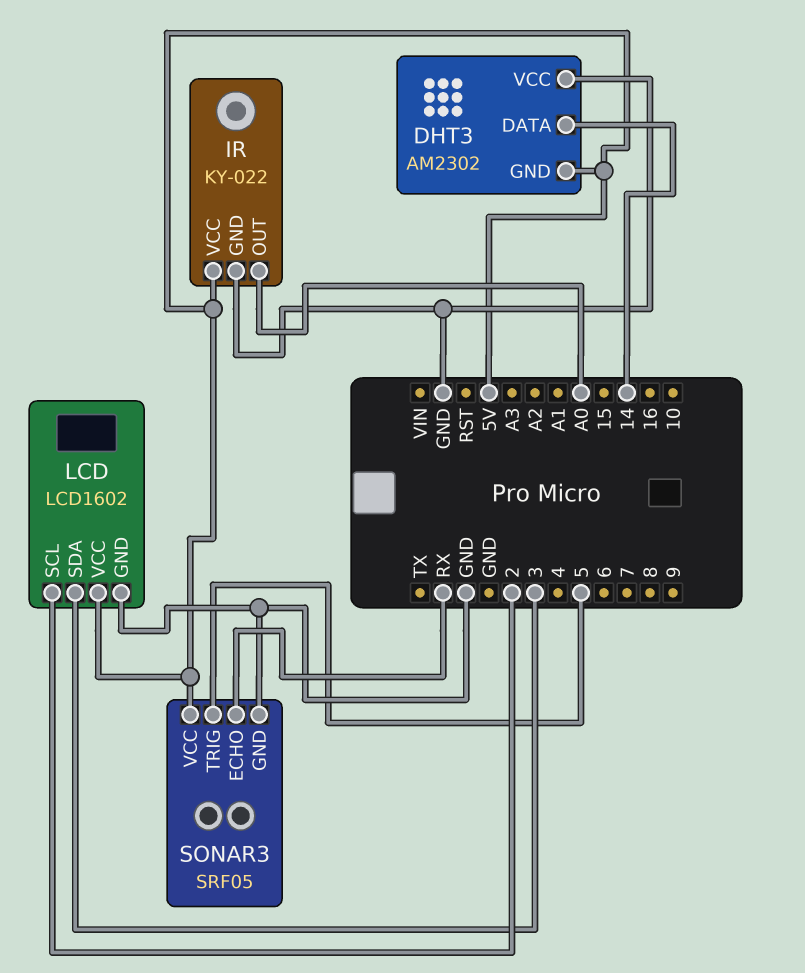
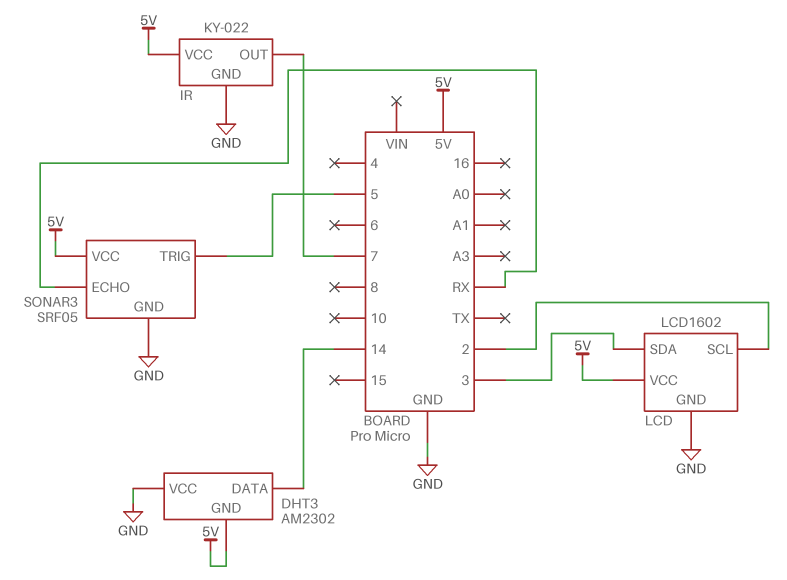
IR pin OUT: A0 -> 7

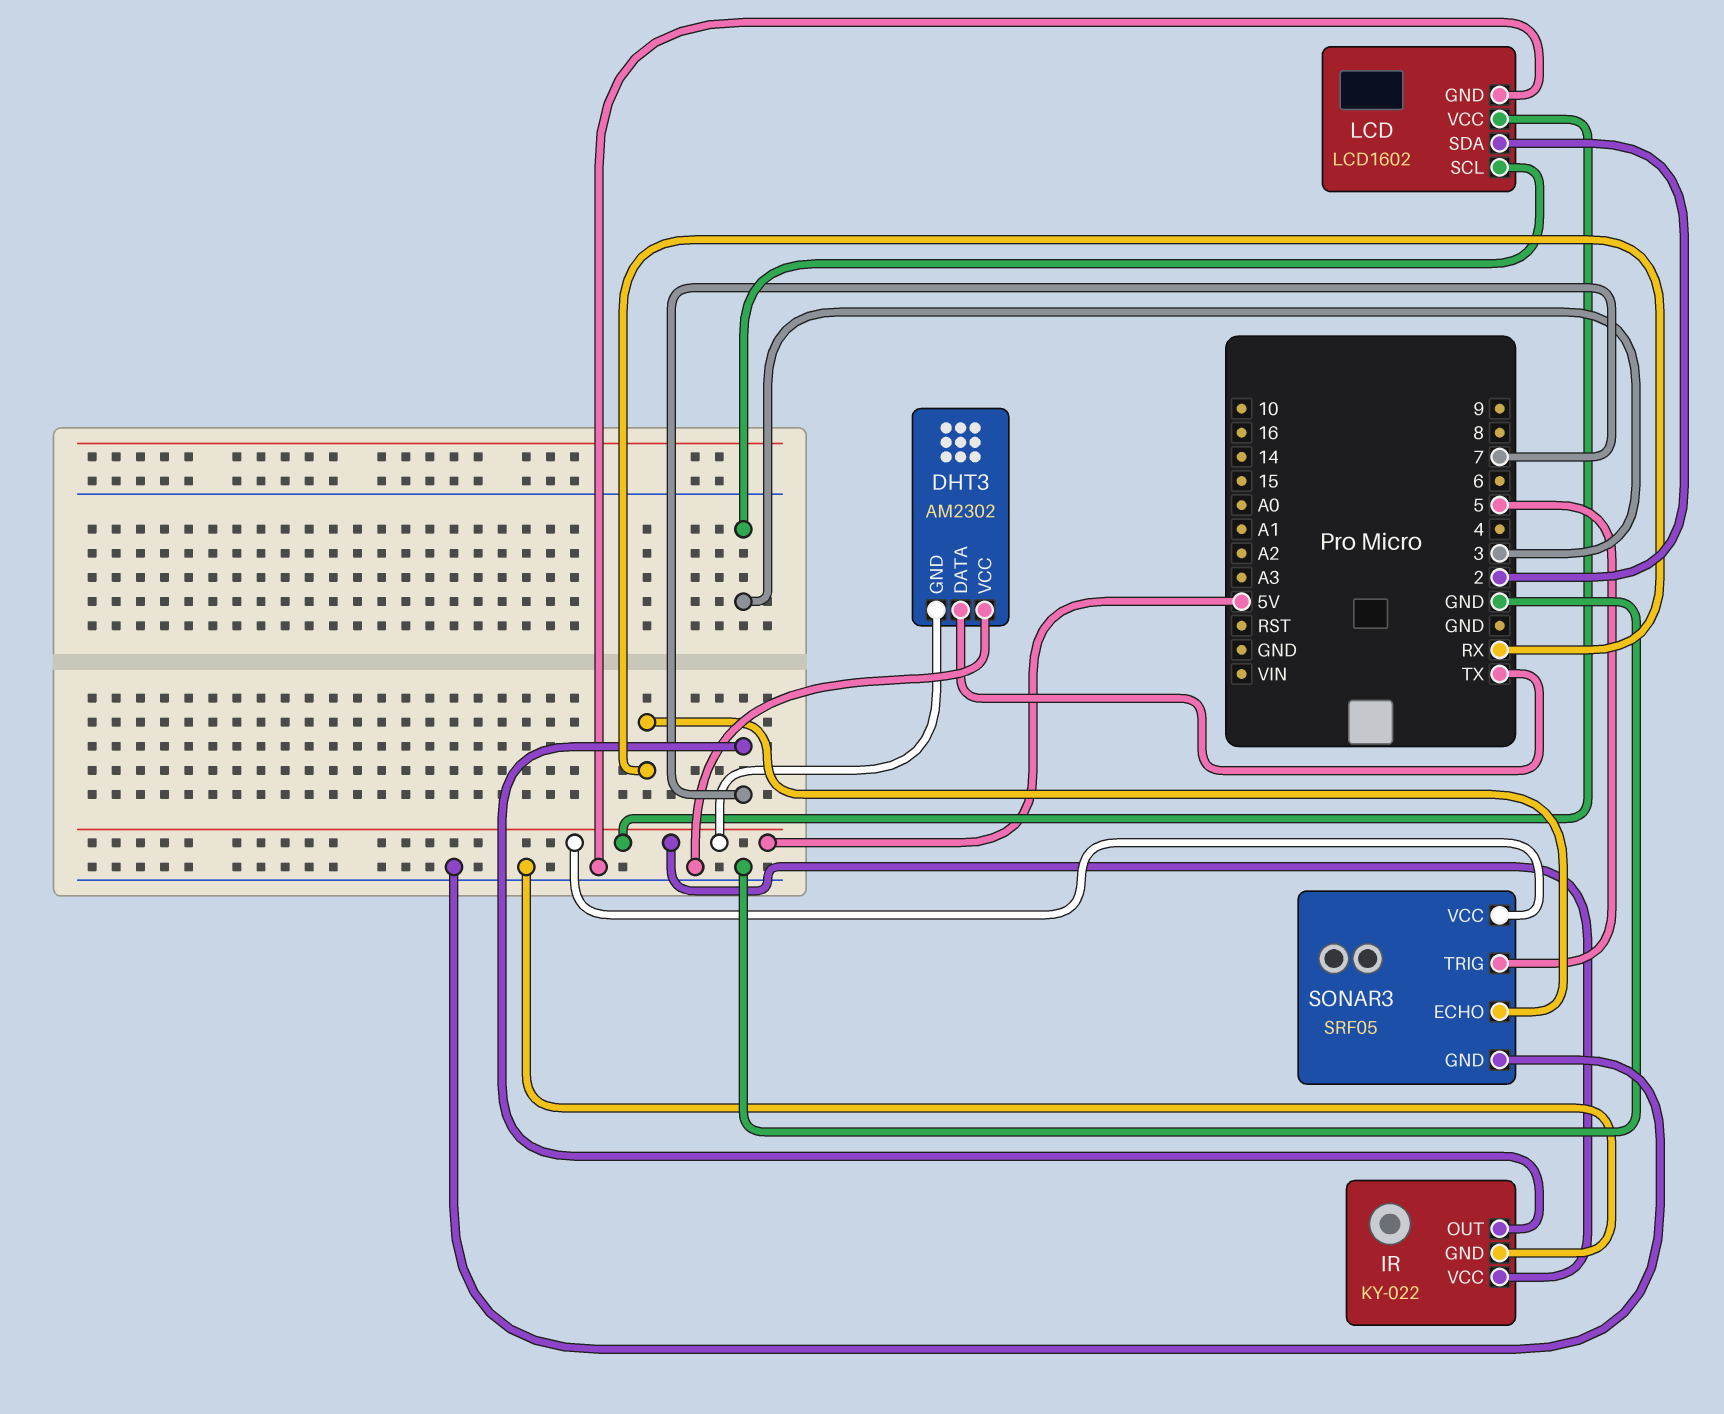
DHT3 pin DATA: 14 -> TX
LCD pin SCL: 2 -> 3
LCD pin SDA: 3 -> 2

